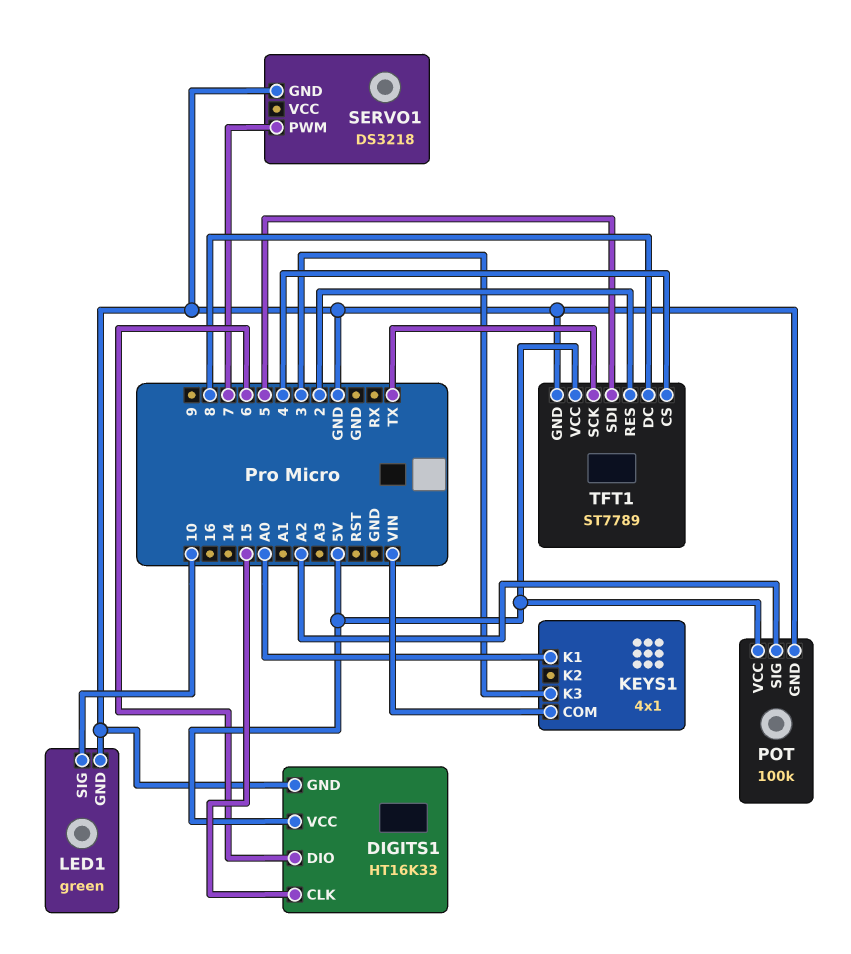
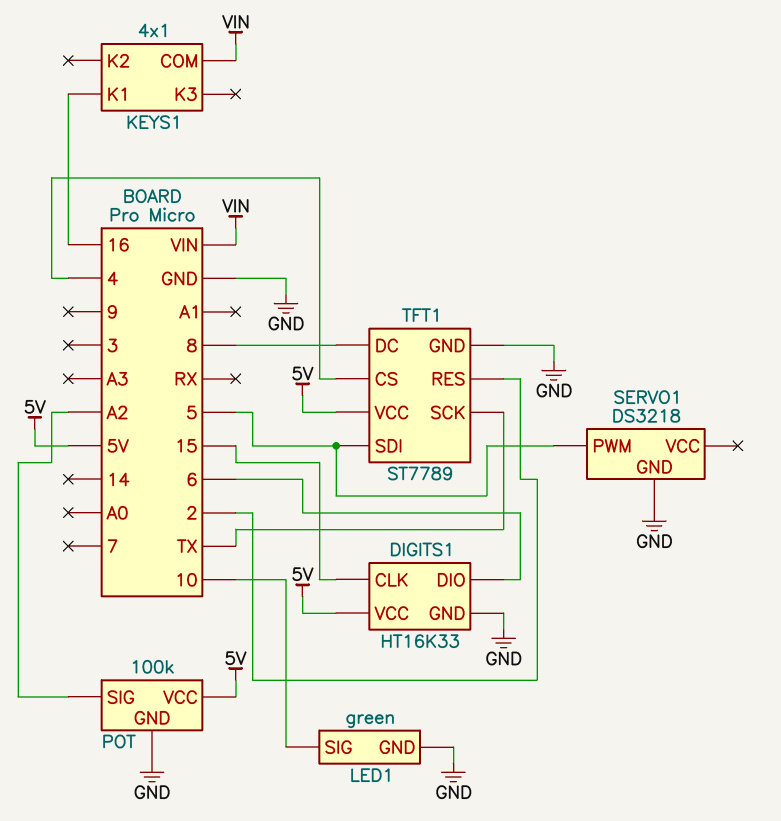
KEYS1 pin K1: A0 -> 16
KEYS1 pin K3: 3 -> none
SERVO1 pin PWM: 7 -> 5

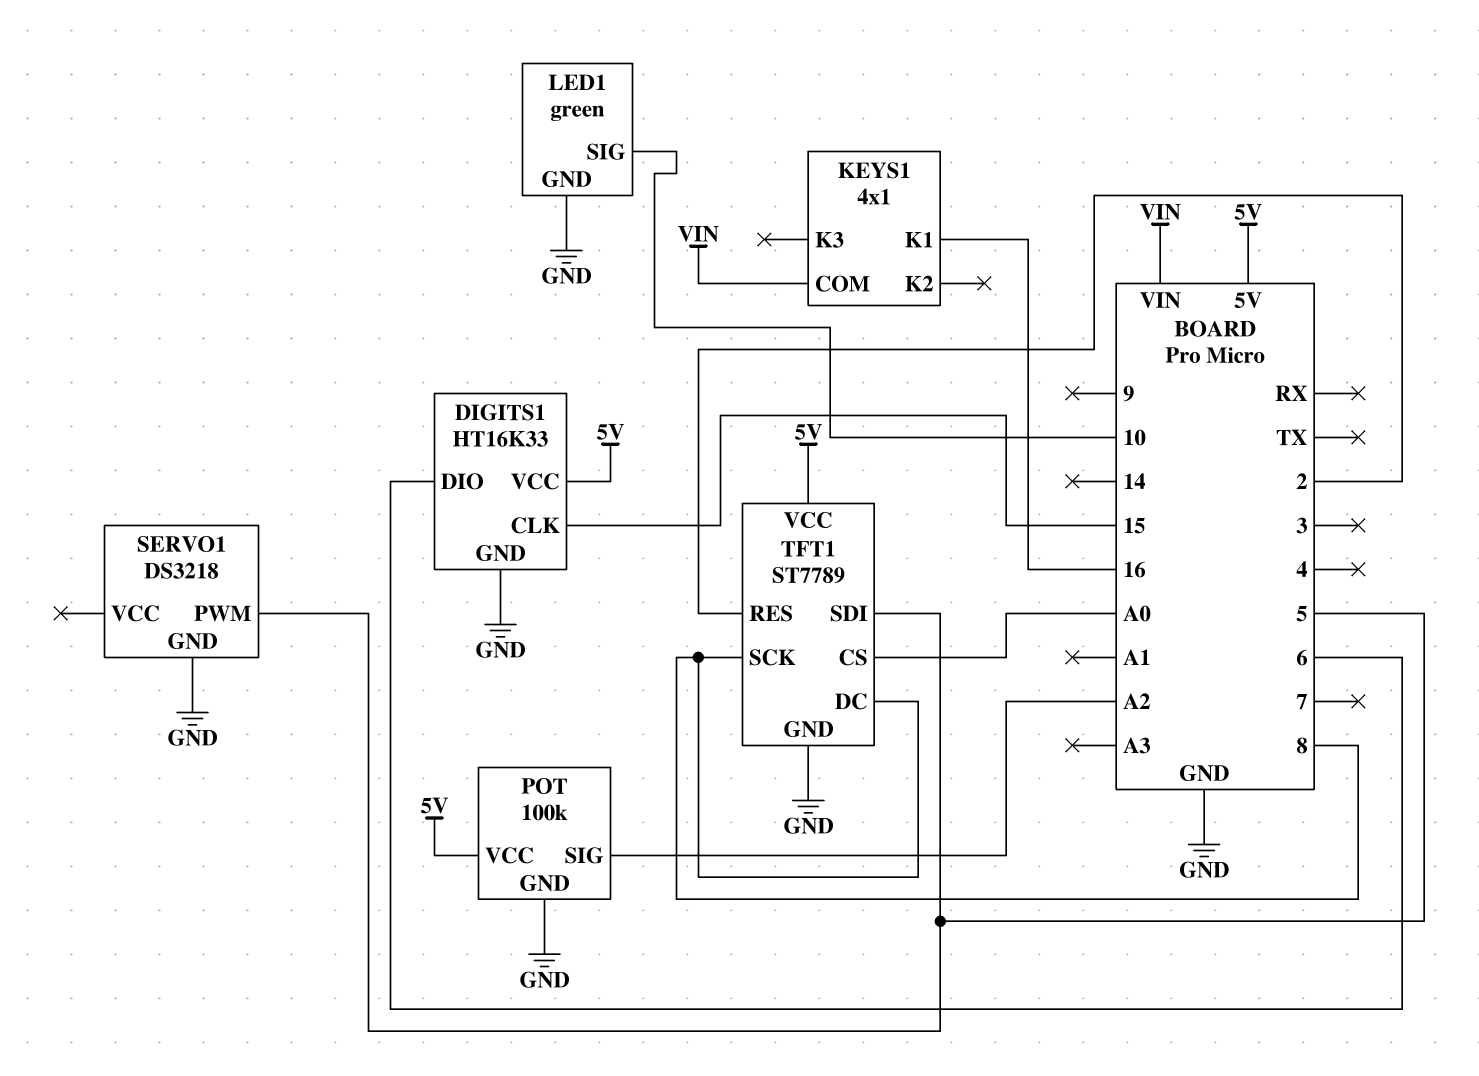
TFT1 pin CS: 4 -> A0
TFT1 pin SCK: TX -> 8

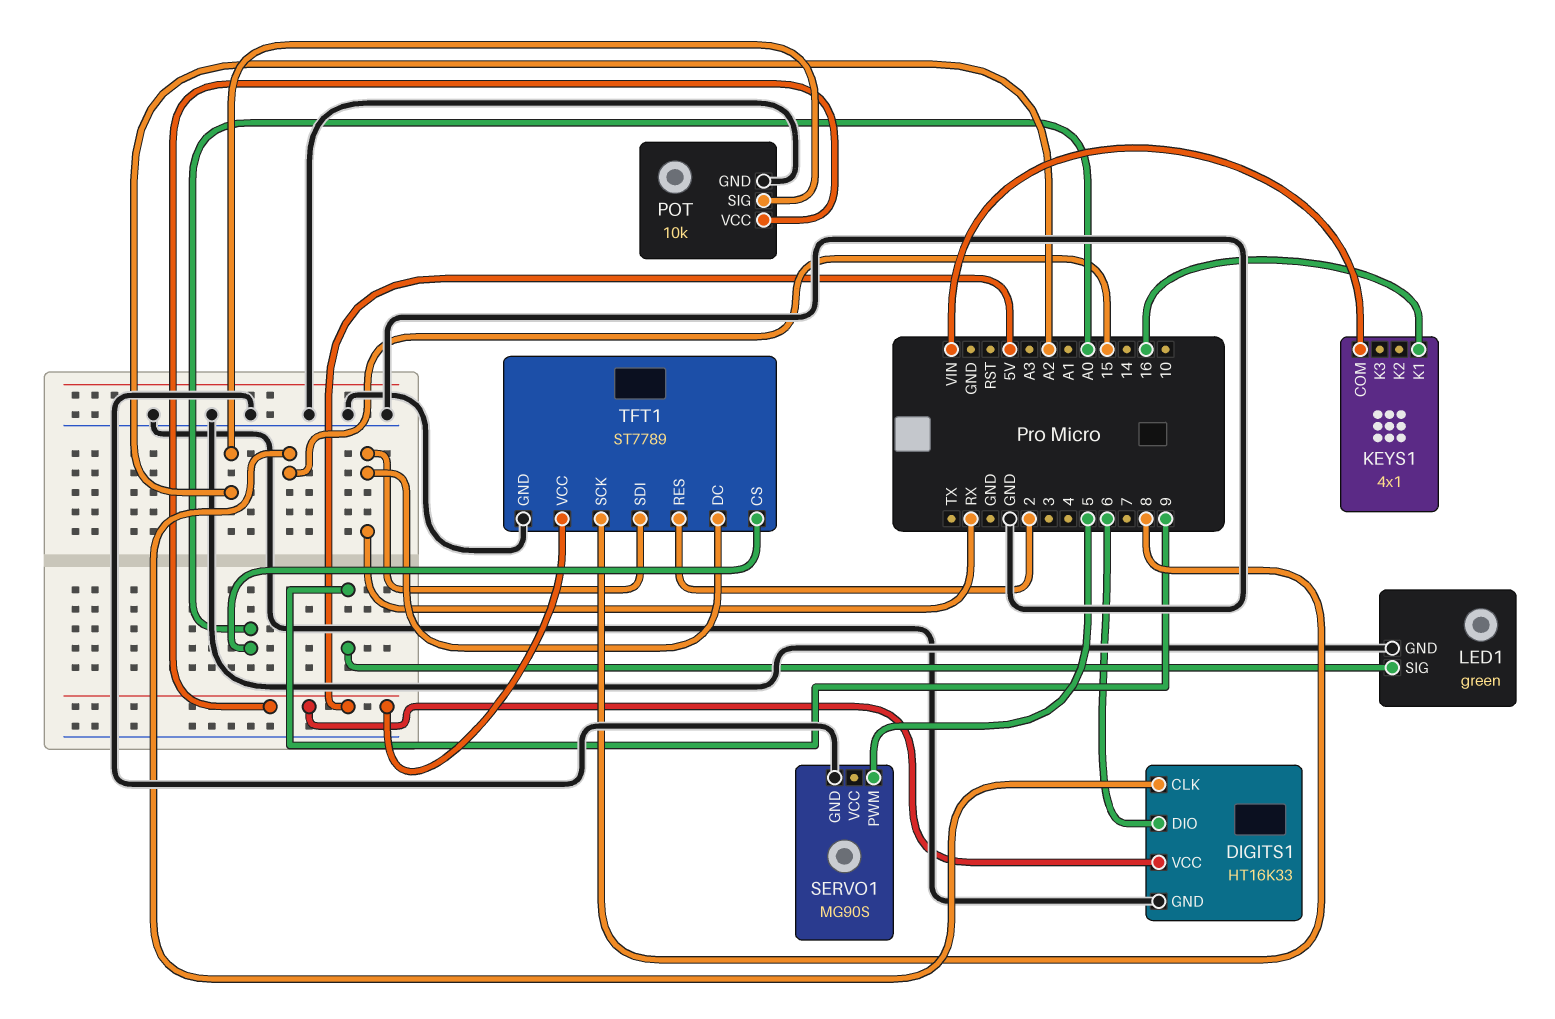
LED1 pin SIG: 10 -> 9
POT: 100k -> 10k
SERVO1: DS3218 -> MG90S
TFT1 pin DC: 8 -> RX
TFT1 pin SDI: 5 -> RX

